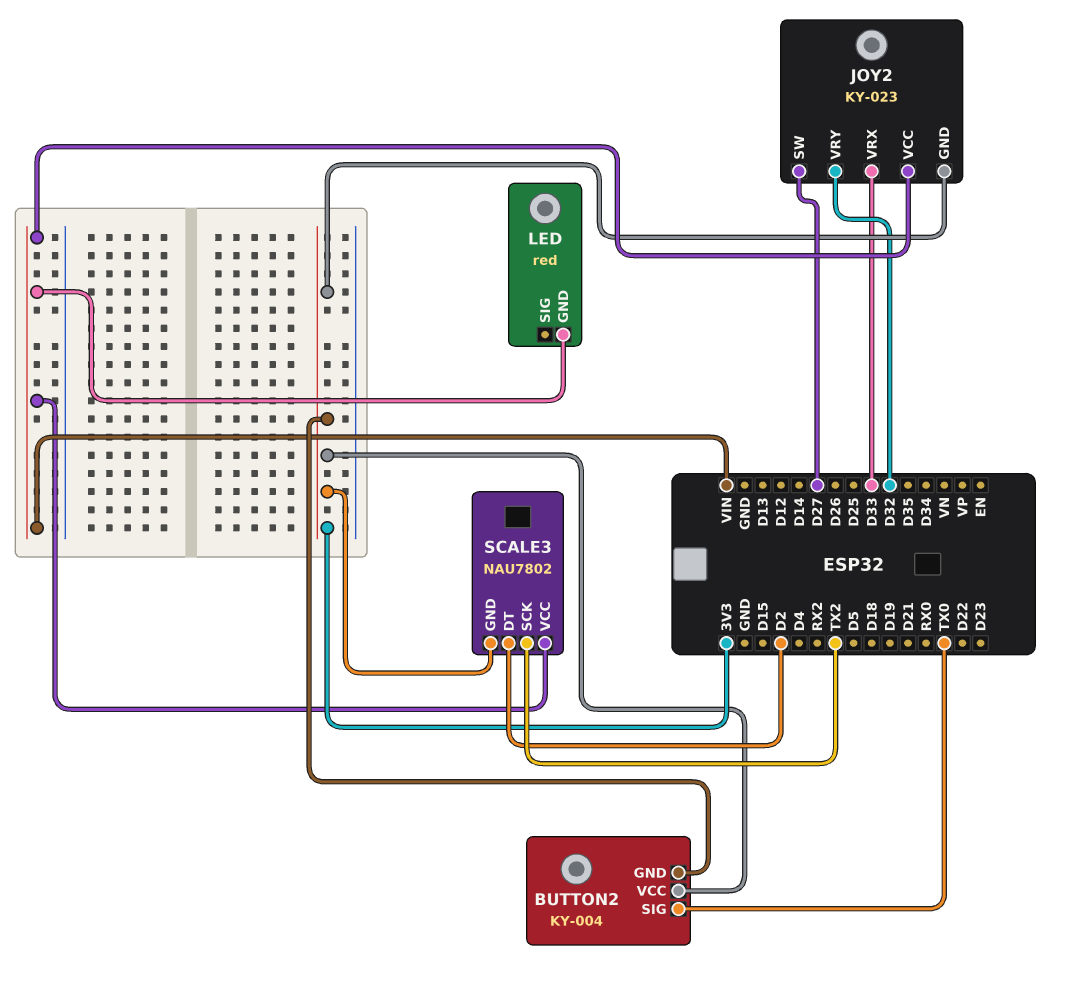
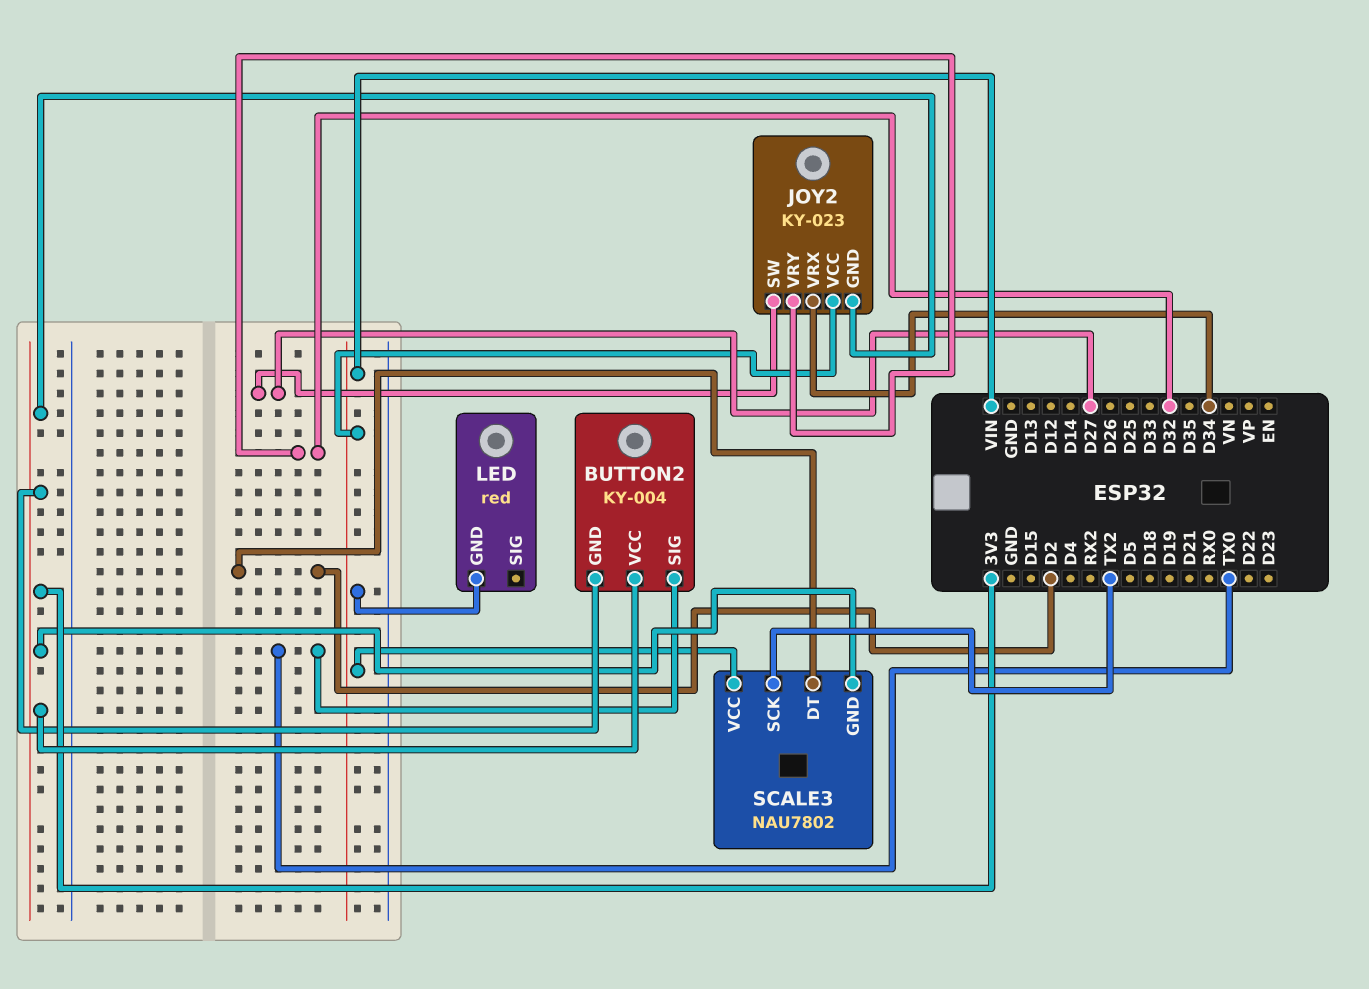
JOY2 pin VRX: D33 -> D34

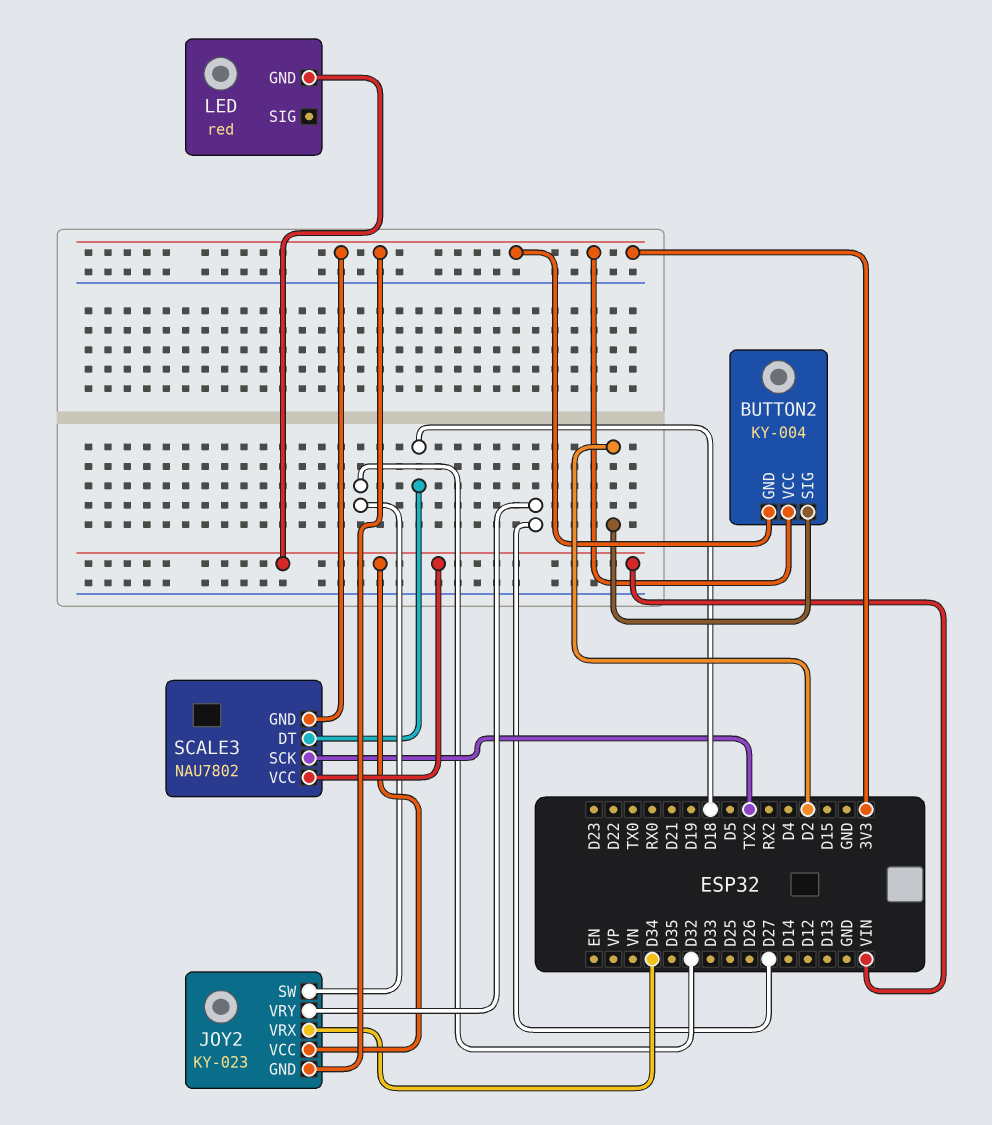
BUTTON2 pin SIG: TX0 -> D2
JOY2 pin SW: D27 -> D32
JOY2 pin VRY: D32 -> D27
SCALE3 pin DT: D2 -> D18

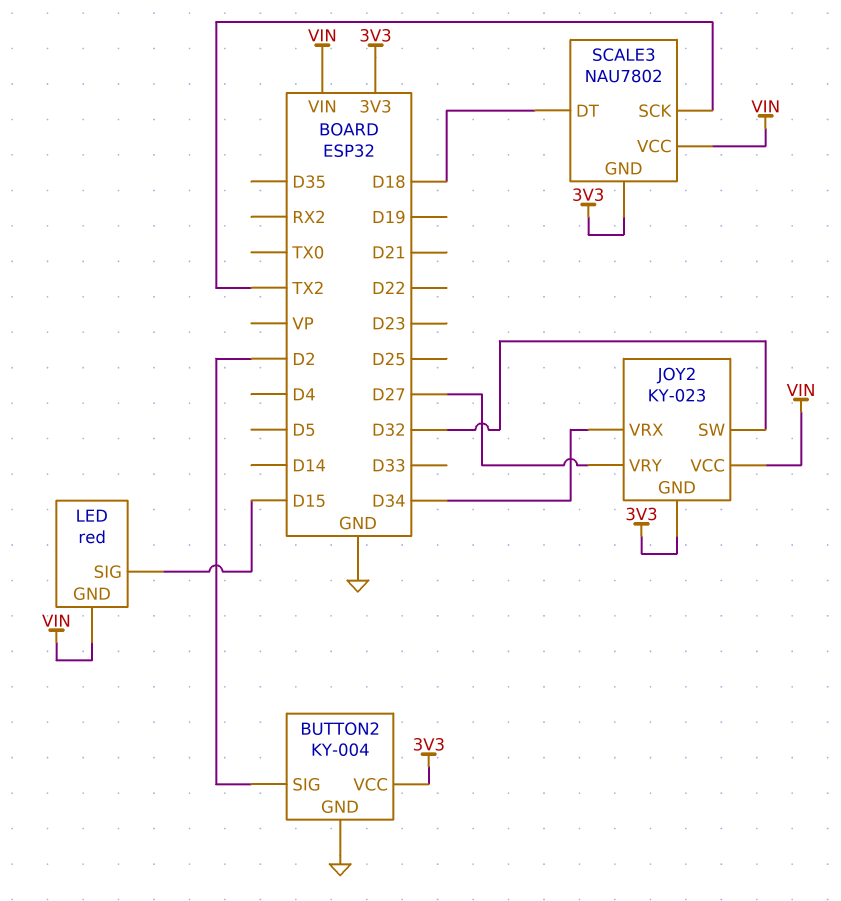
BUTTON2 pin GND: 3V3 -> GND
LED pin SIG: none -> D15

